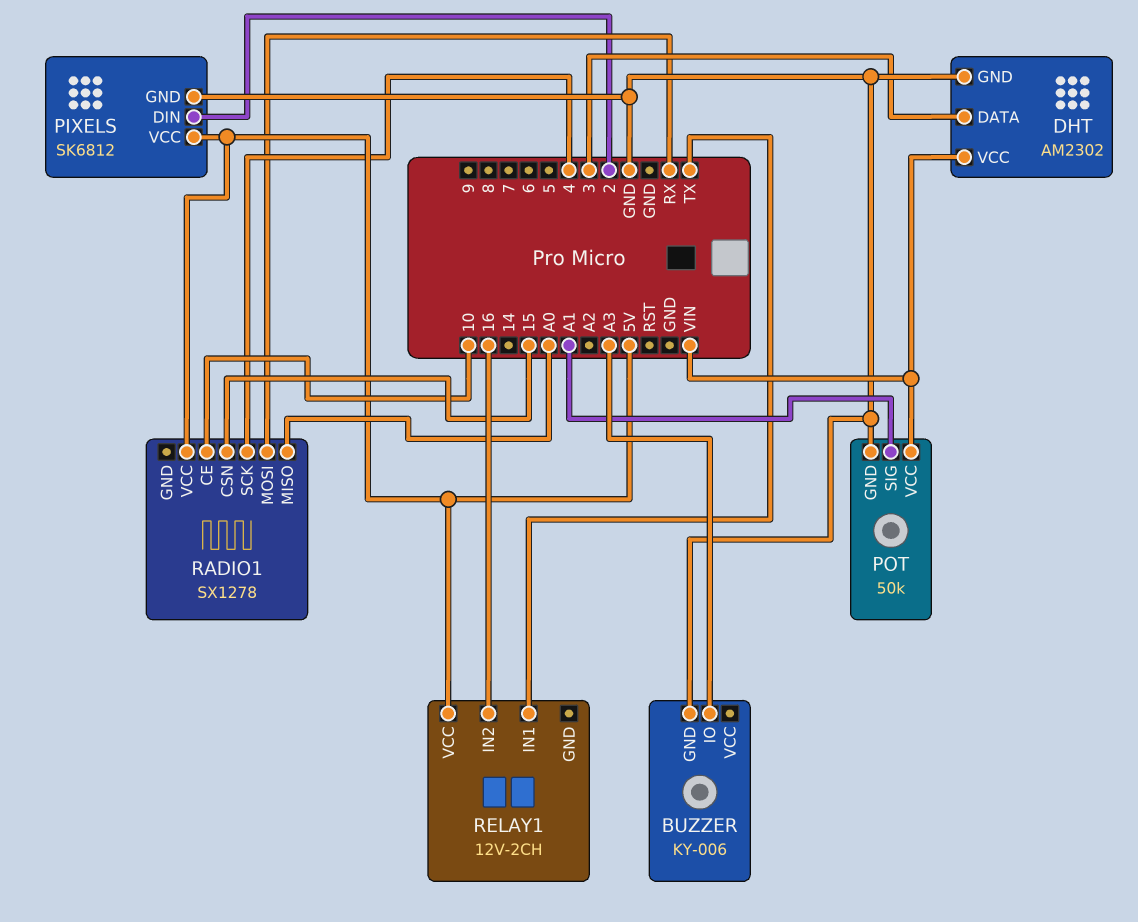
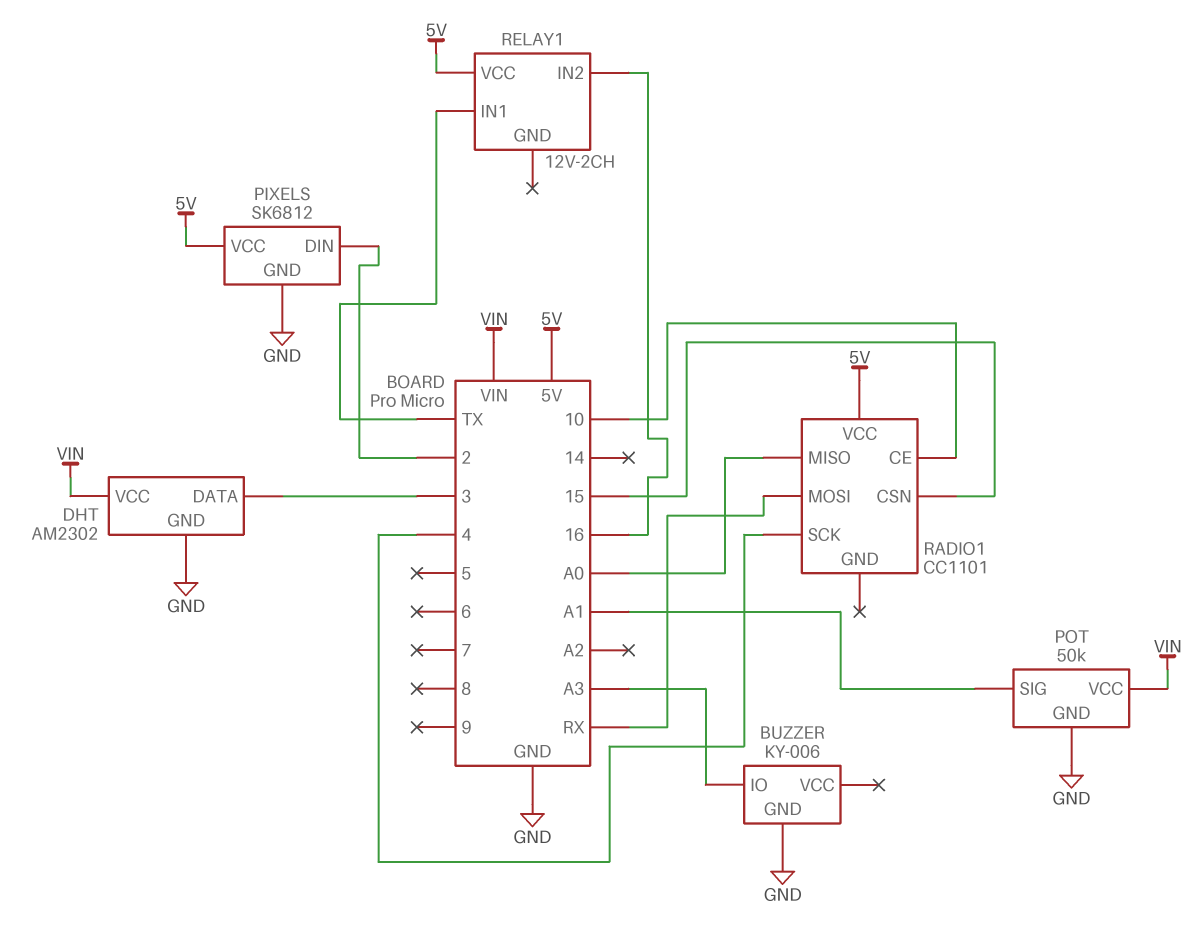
RADIO1: SX1278 -> CC1101

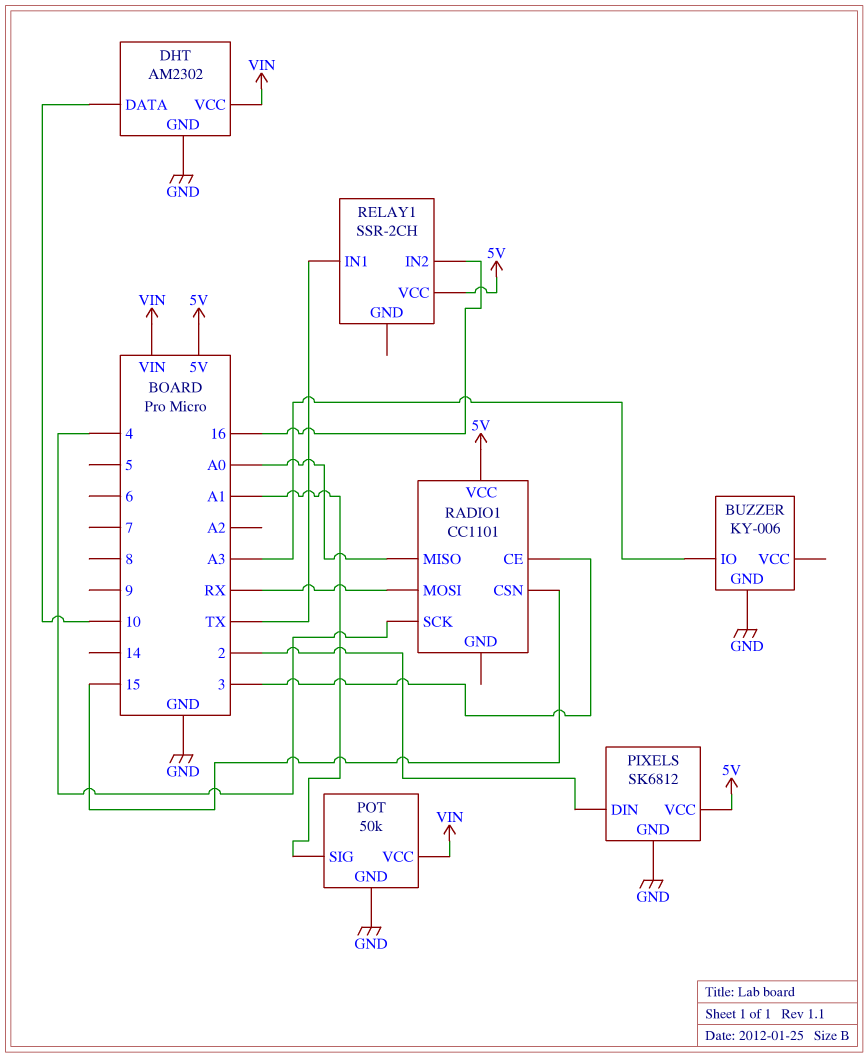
DHT pin DATA: 3 -> 10
RADIO1 pin CE: 10 -> 3
RELAY1: 12V-2CH -> SSR-2CH

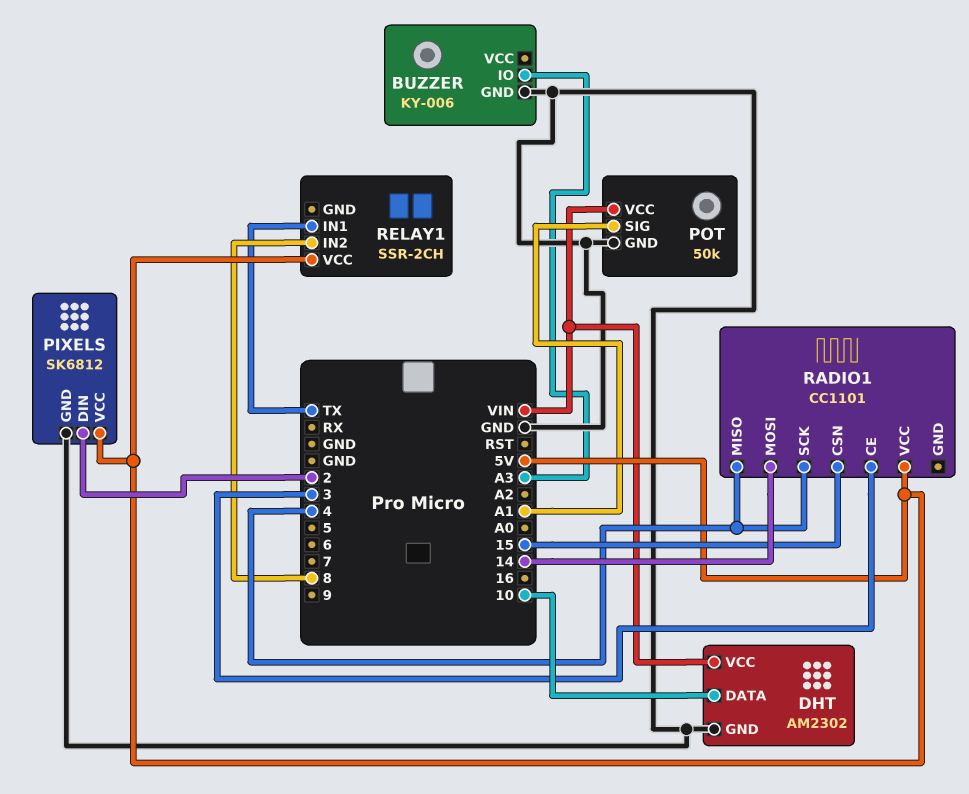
RADIO1 pin MISO: A0 -> 4
RADIO1 pin MOSI: RX -> 14
RELAY1 pin IN2: 16 -> 8

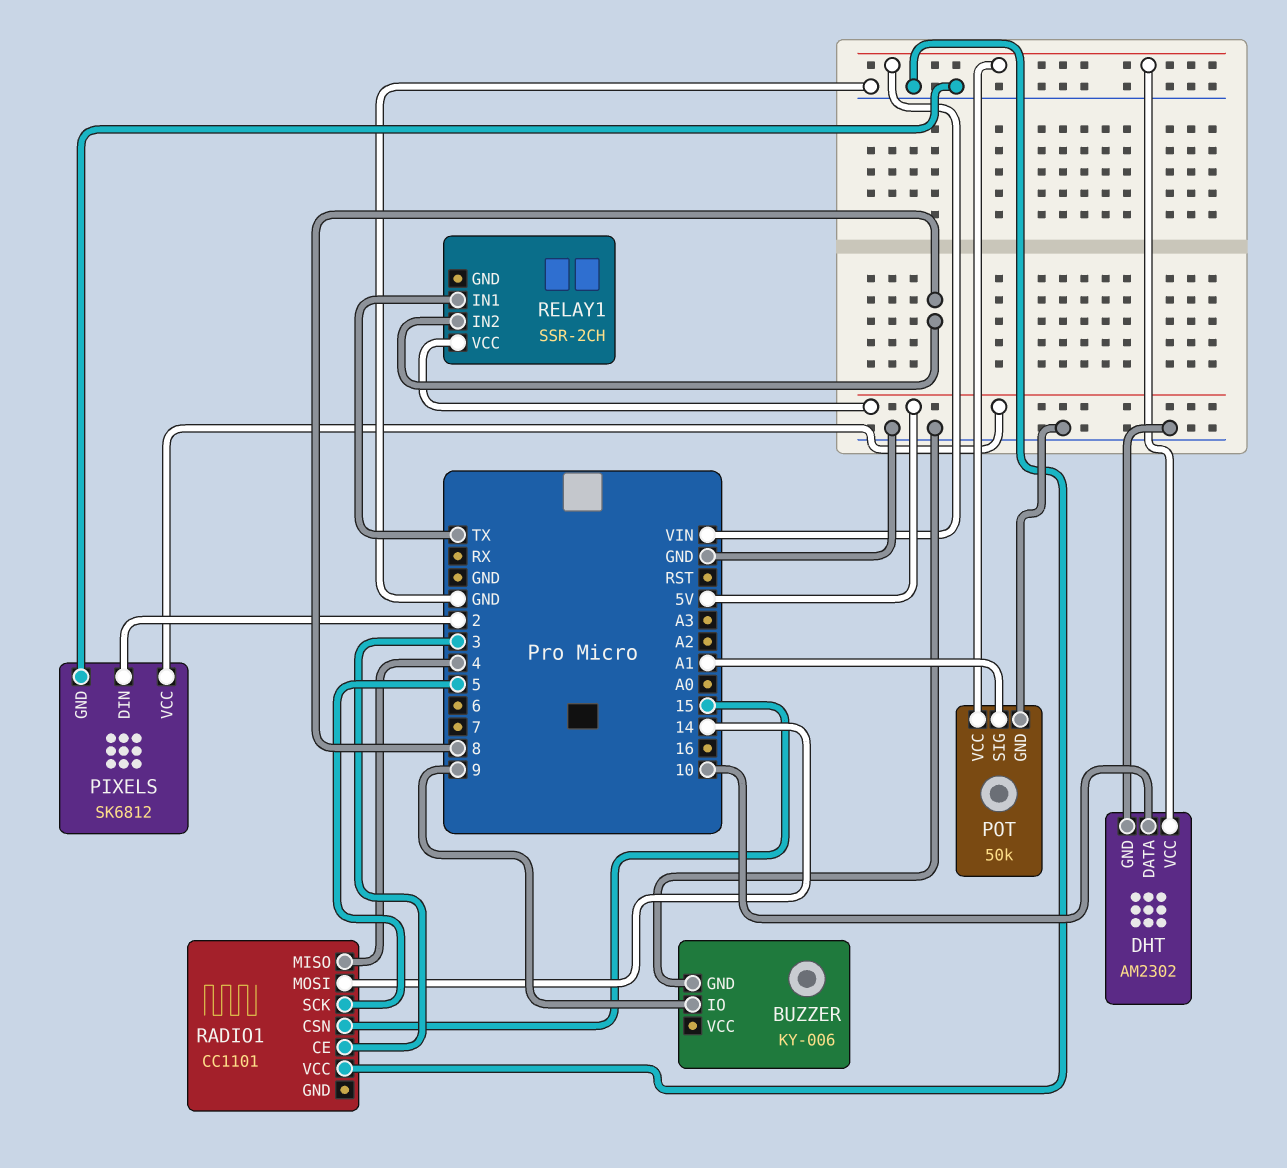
BUZZER pin IO: A3 -> 9
RADIO1 pin SCK: 4 -> 5
RADIO1 pin VCC: 5V -> GND

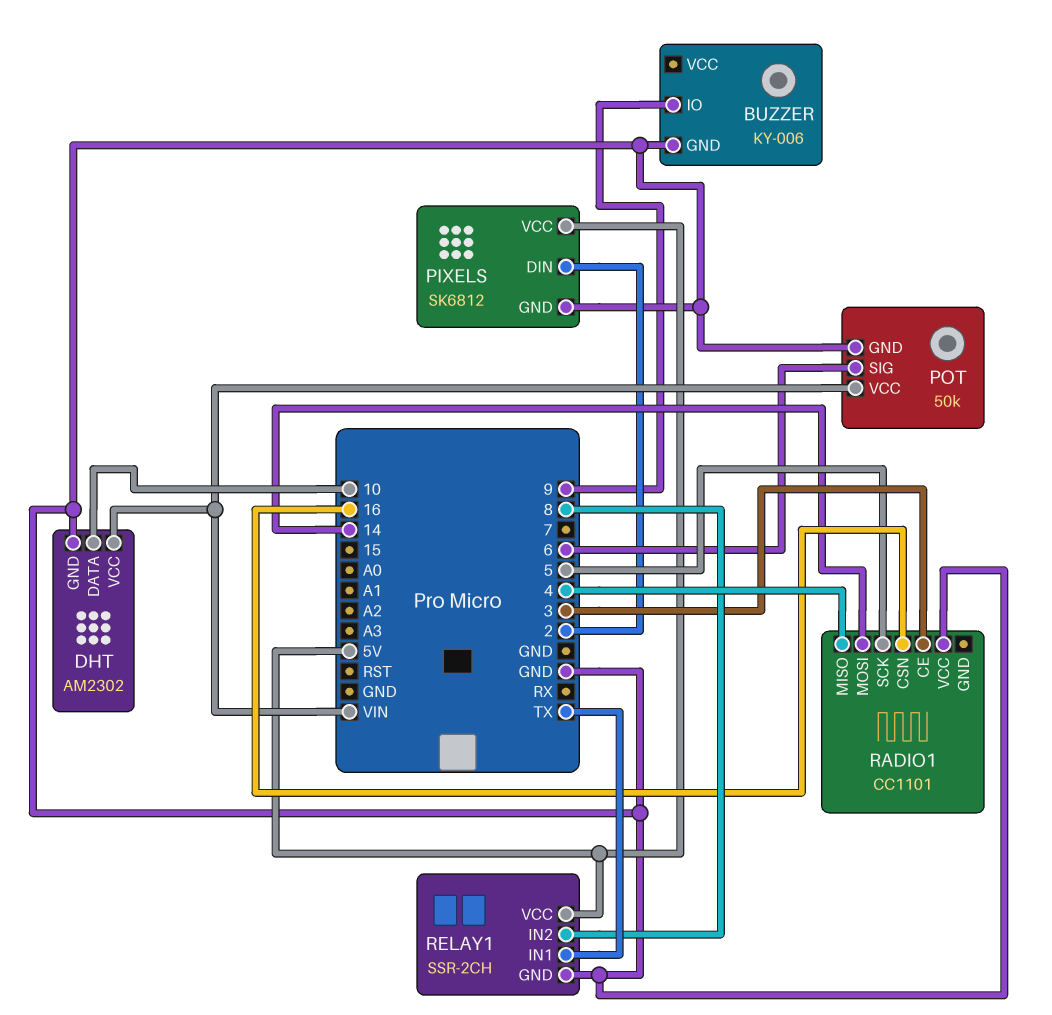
POT pin SIG: A1 -> 6
RADIO1 pin CSN: 15 -> 16
RELAY1 pin GND: none -> GND

